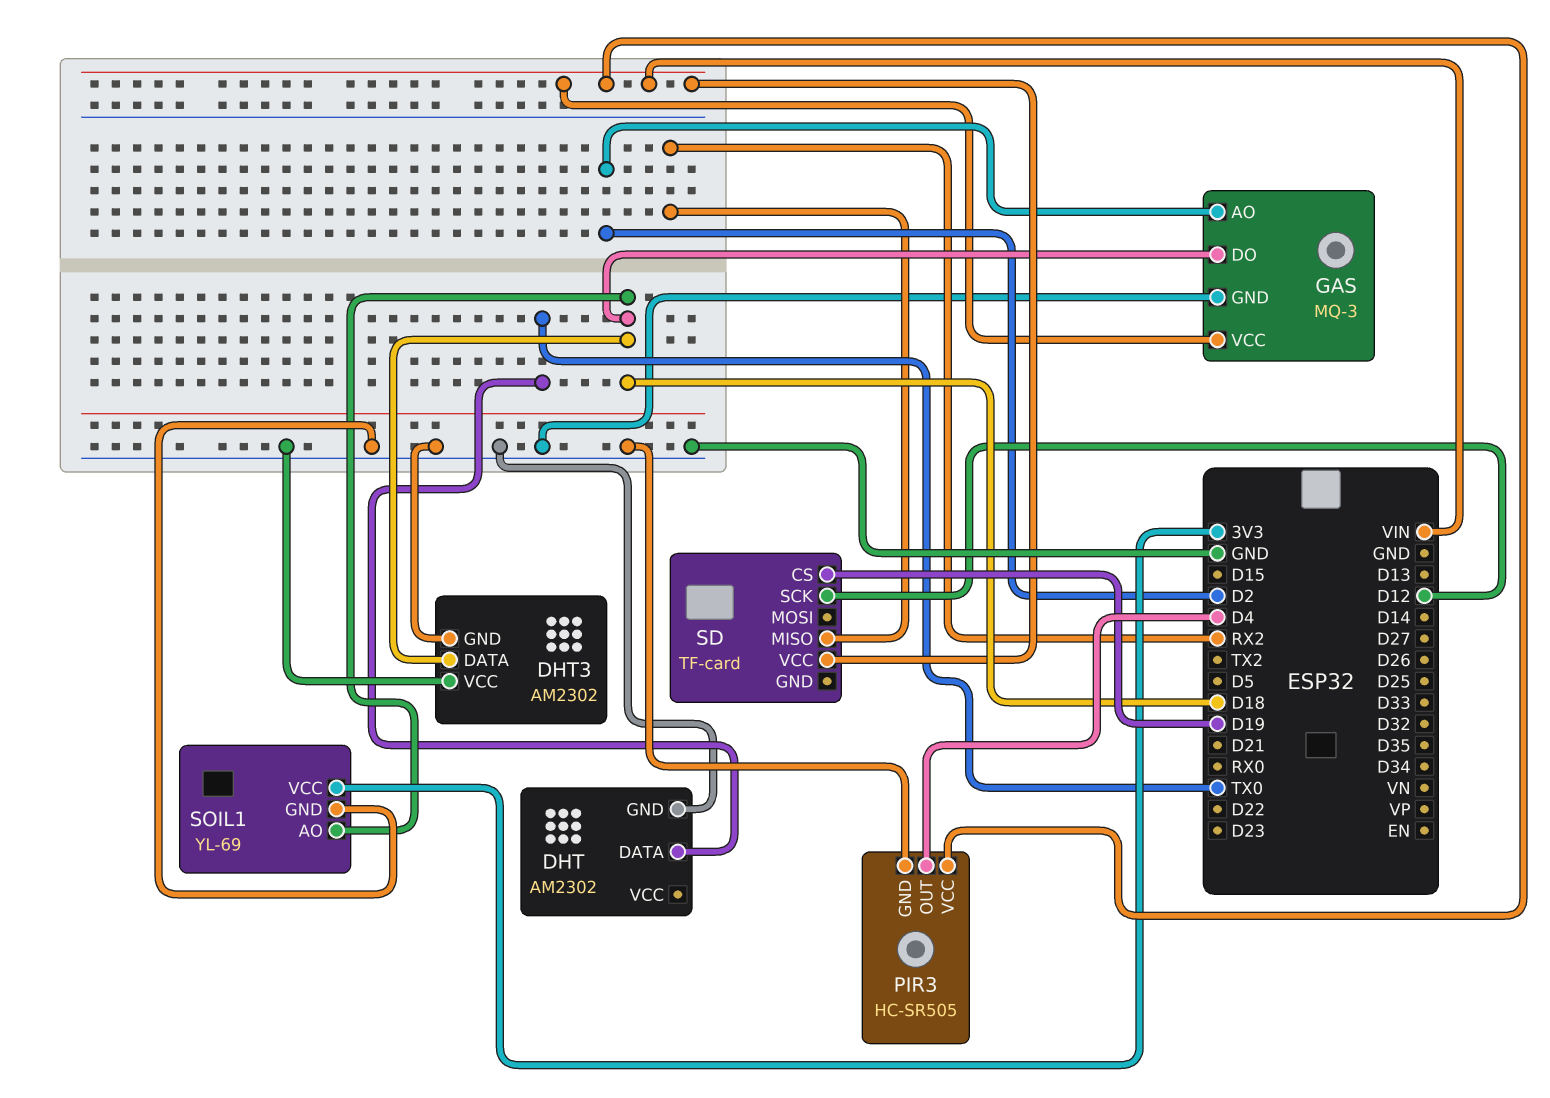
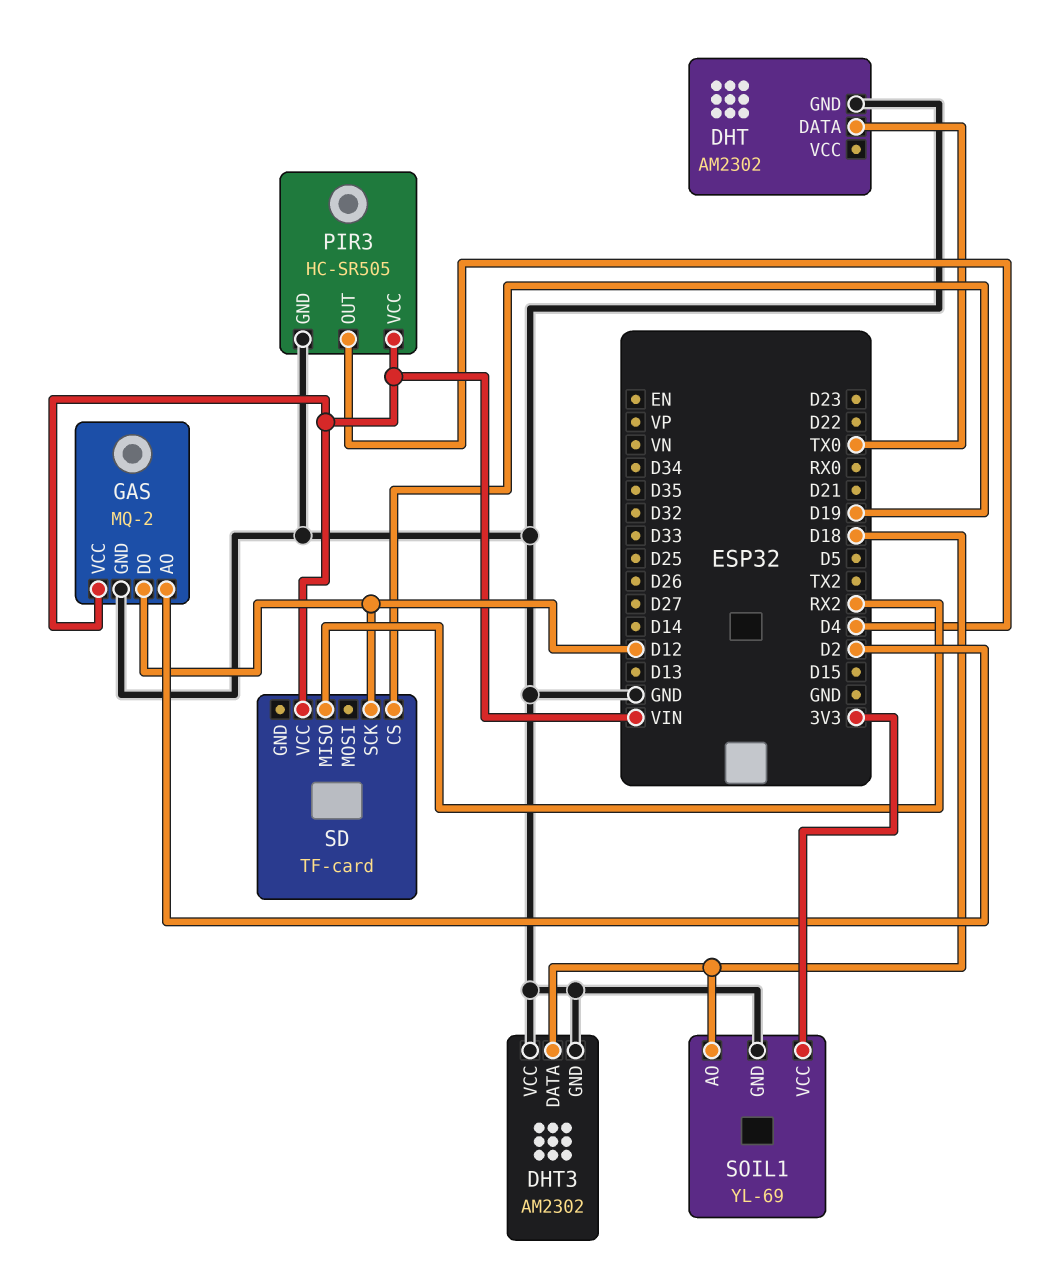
GAS: MQ-3 -> MQ-2
GAS pin DO: D18 -> D12

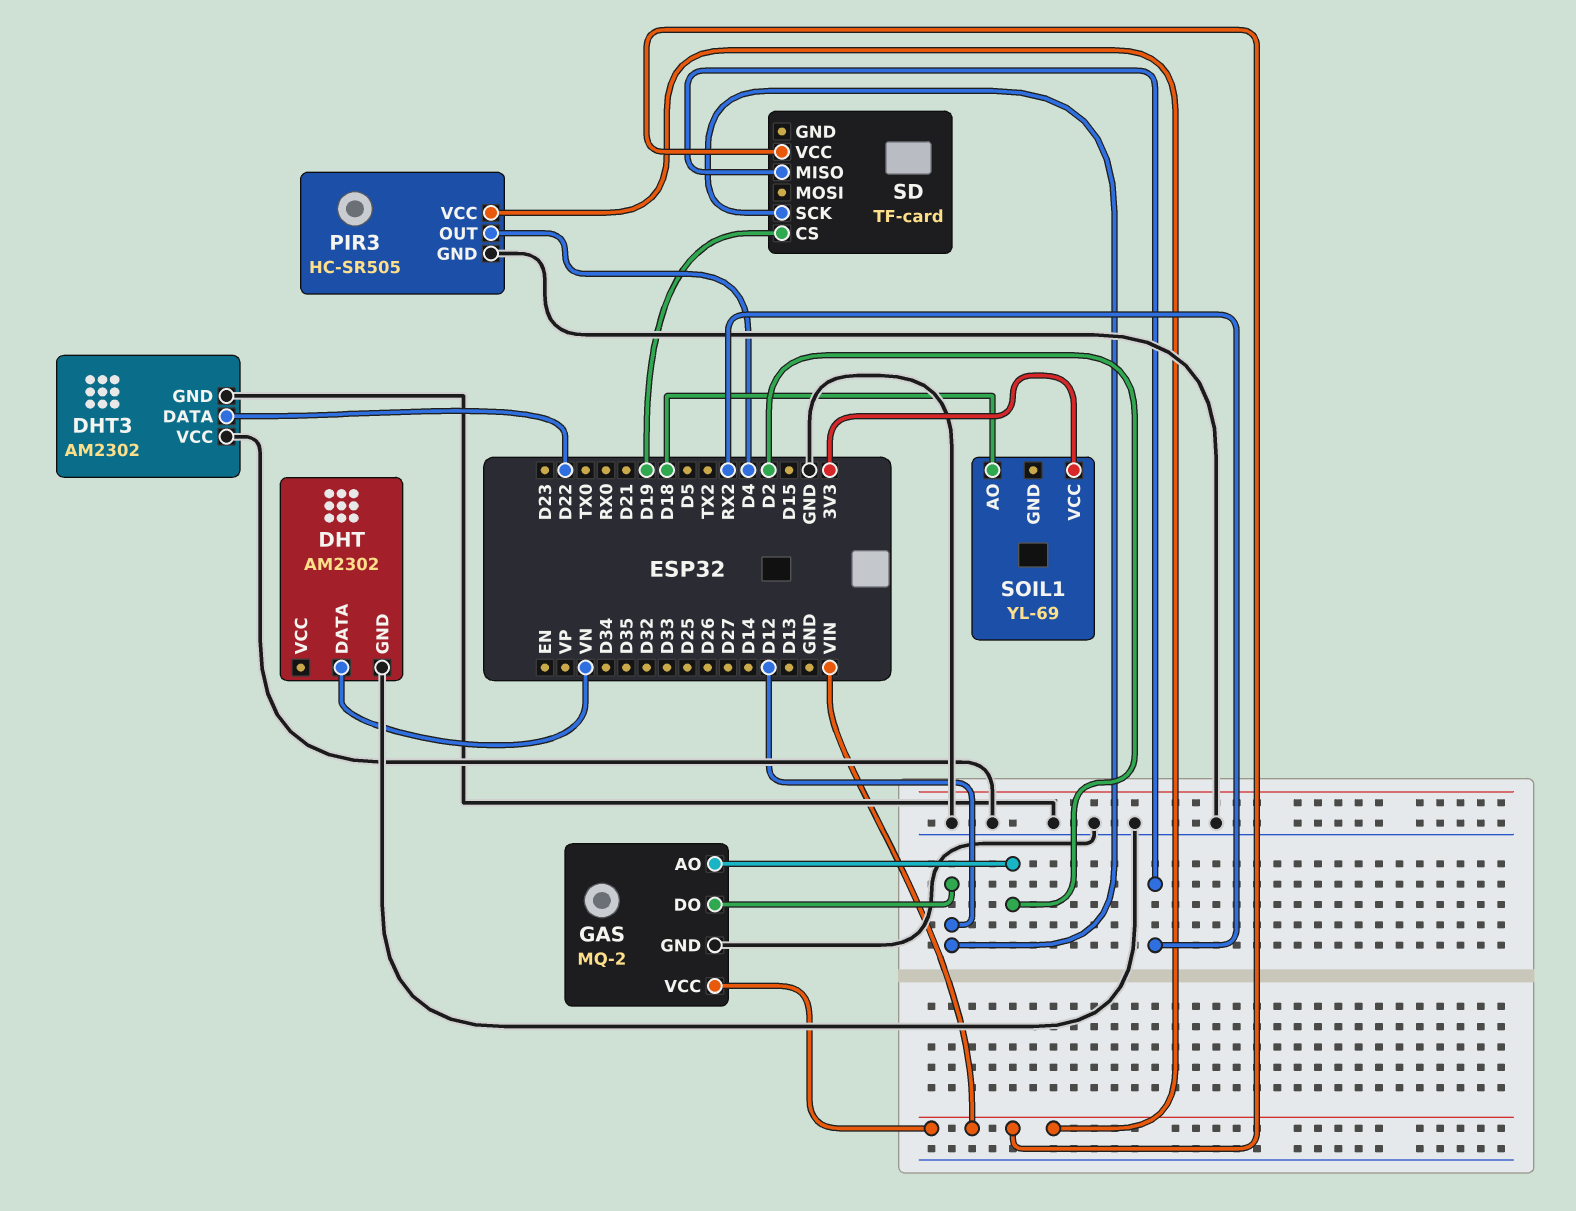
DHT pin DATA: TX0 -> VN
DHT3 pin DATA: D18 -> D22
SOIL1 pin GND: GND -> none

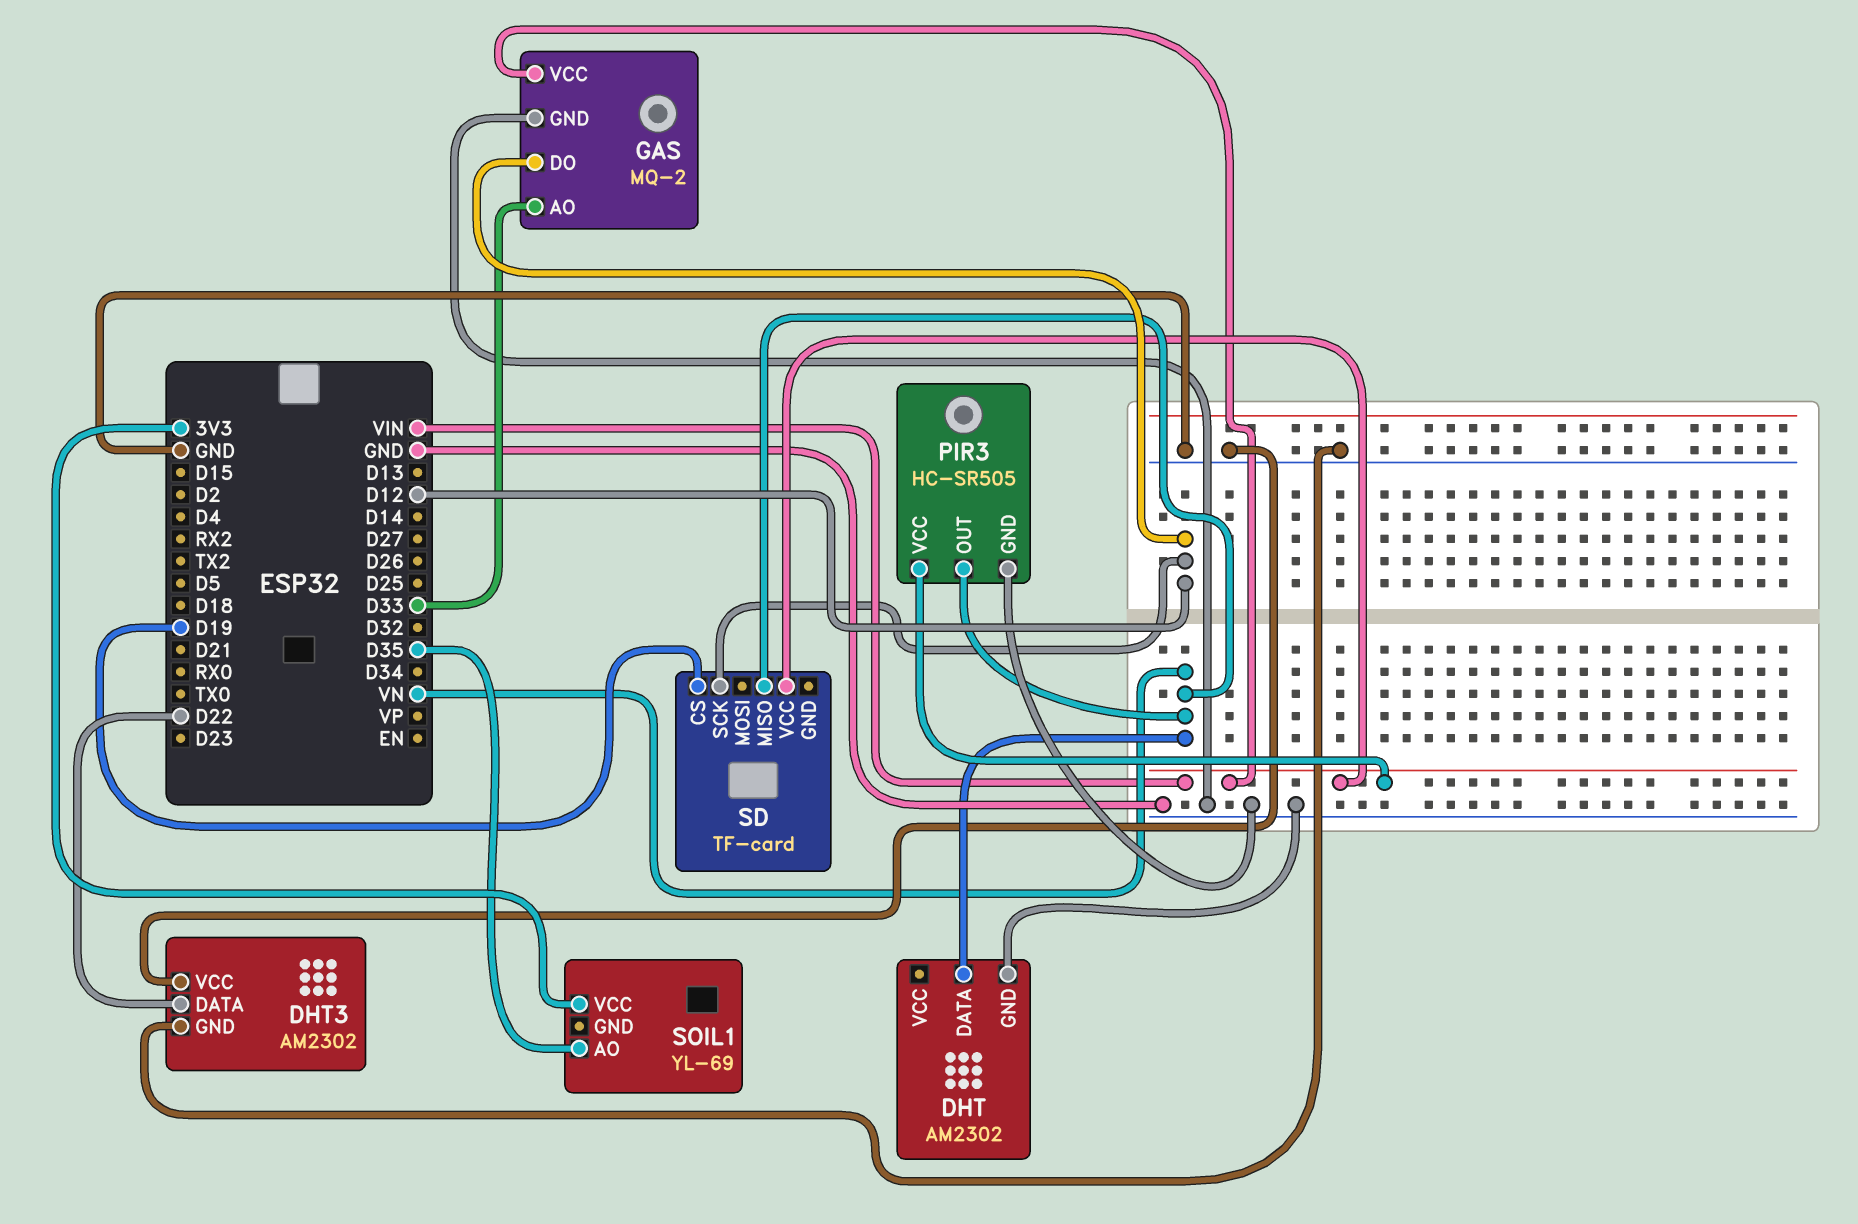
GAS pin AO: D2 -> D33
PIR3 pin OUT: D4 -> VN
SD pin MISO: RX2 -> VN
SOIL1 pin AO: D18 -> D35

